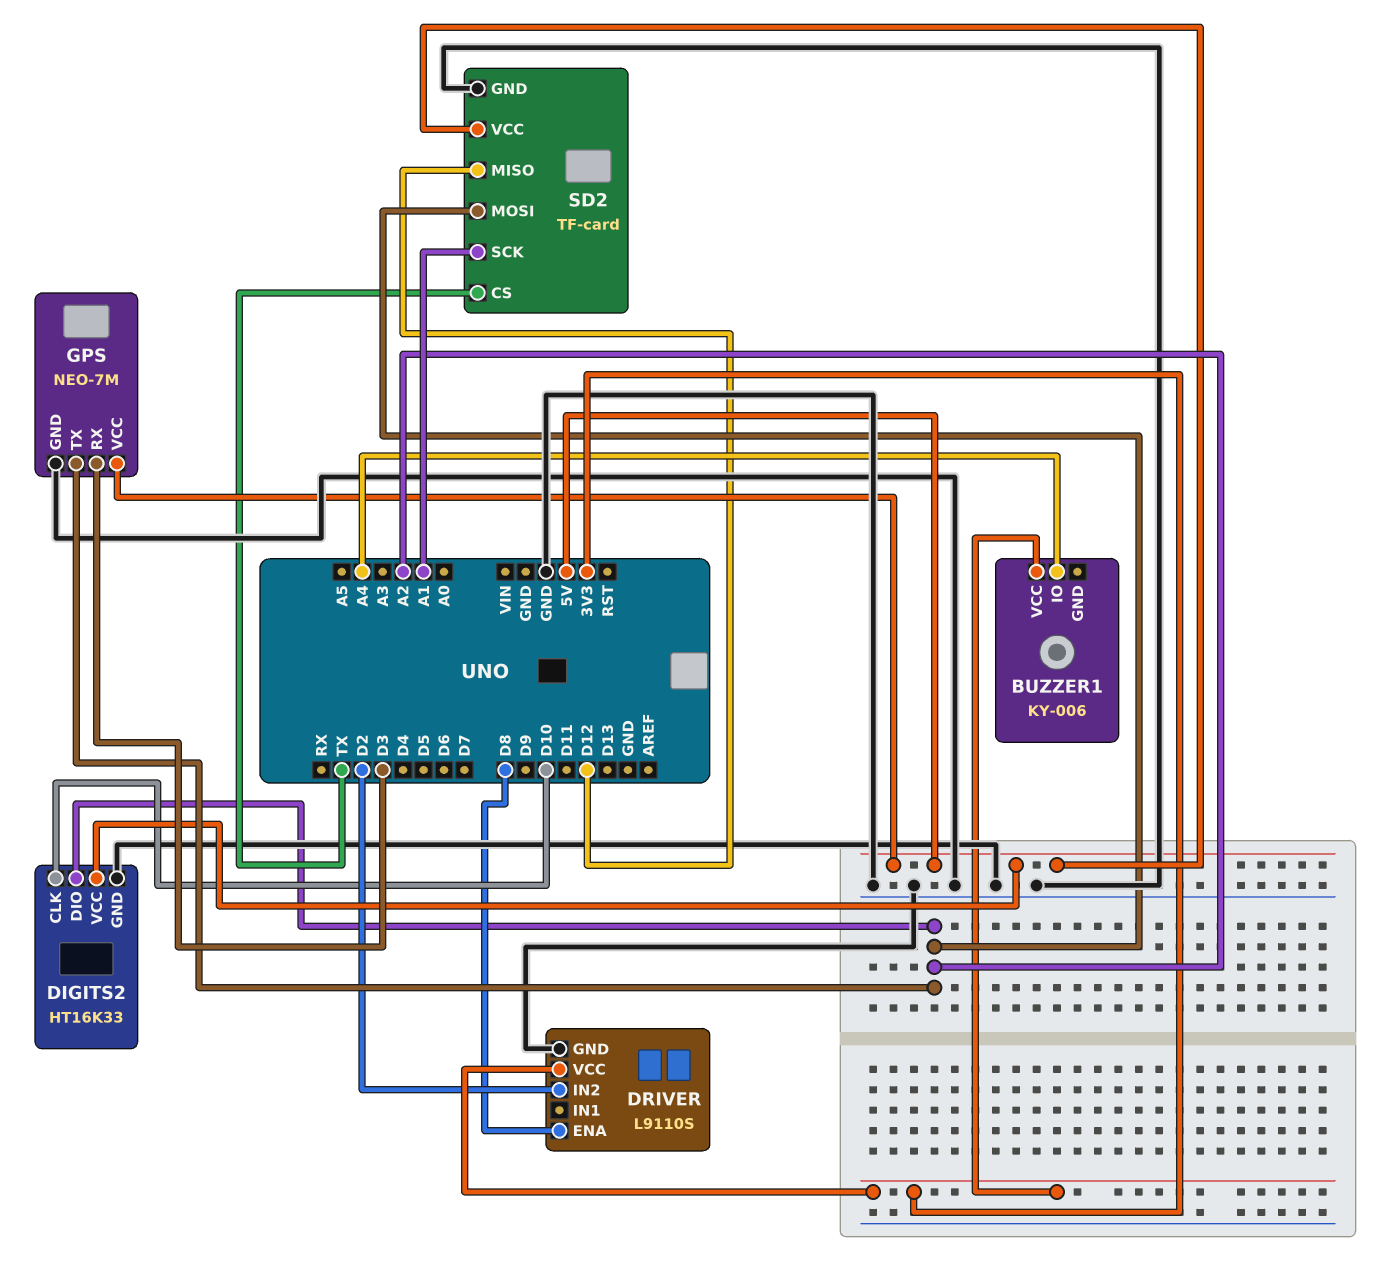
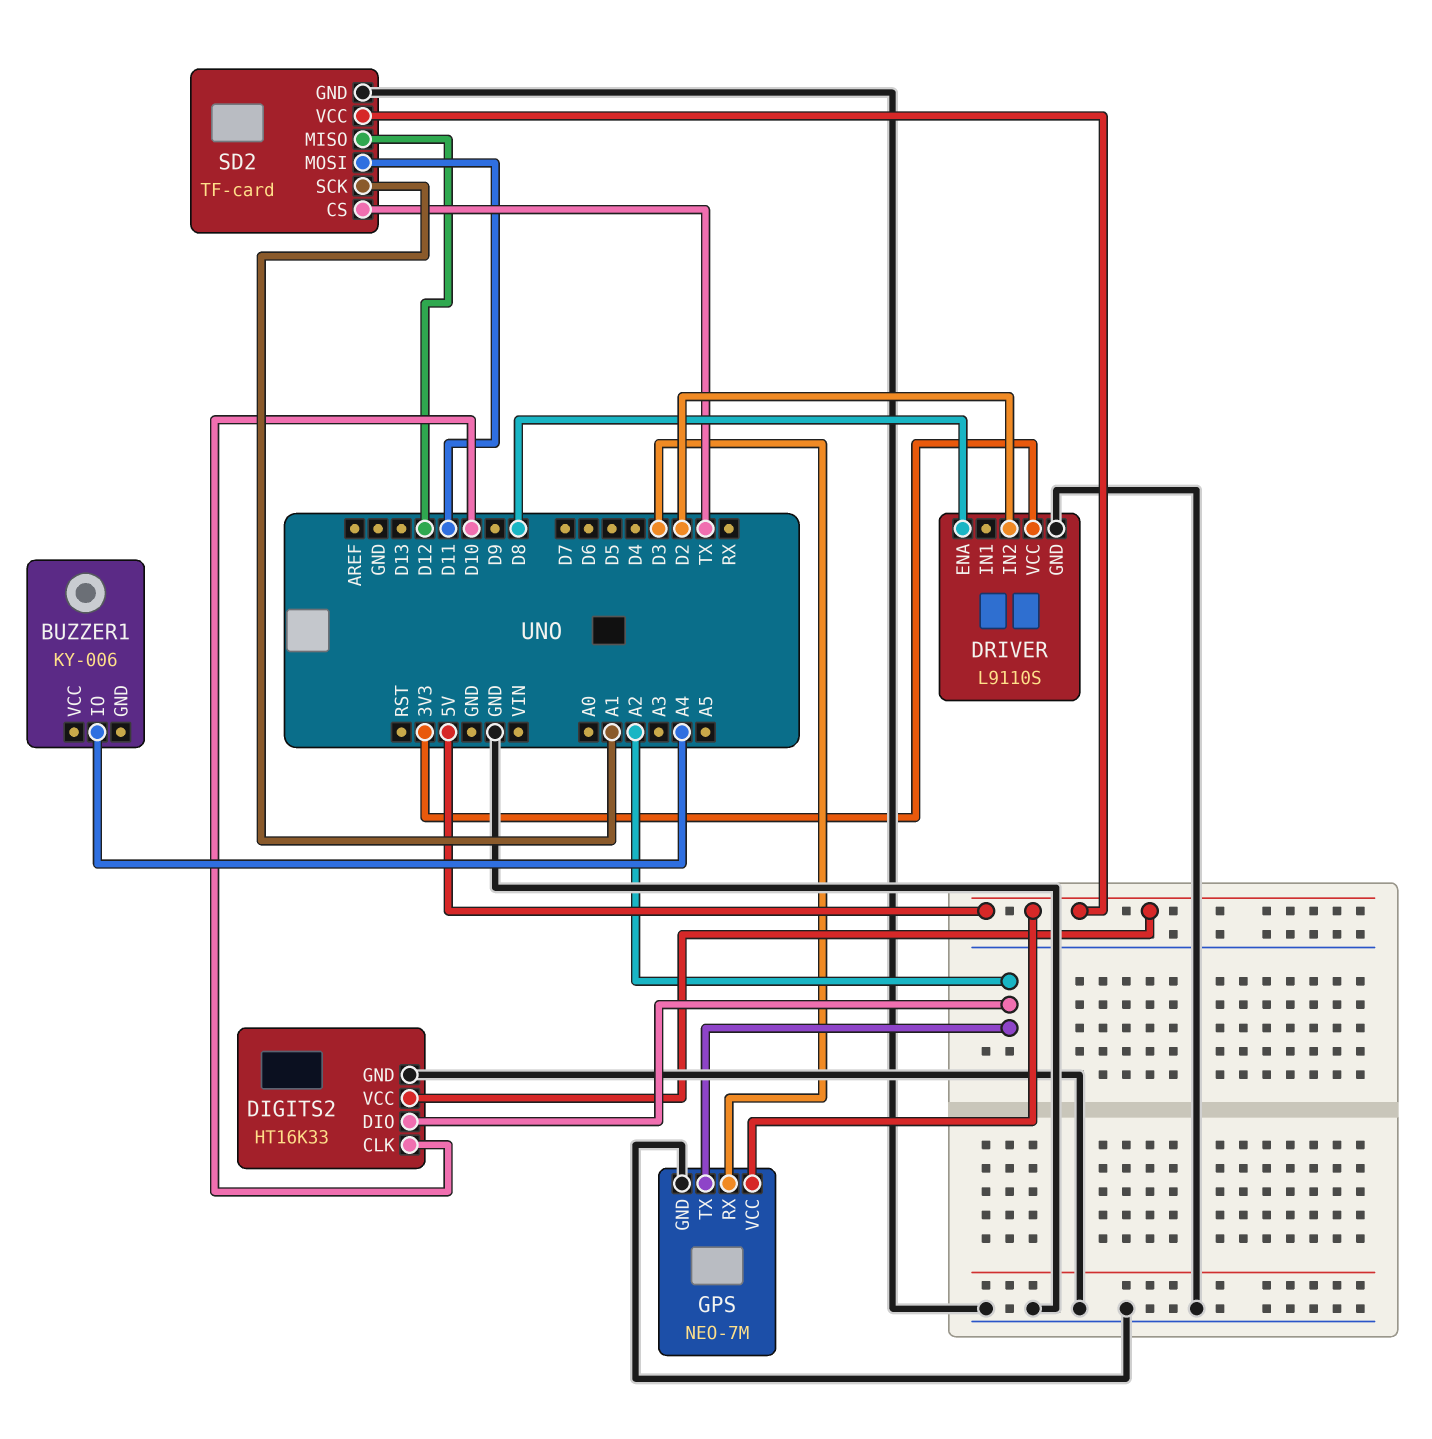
BUZZER1 pin VCC: 3V3 -> none
SD2 pin MOSI: A2 -> D11

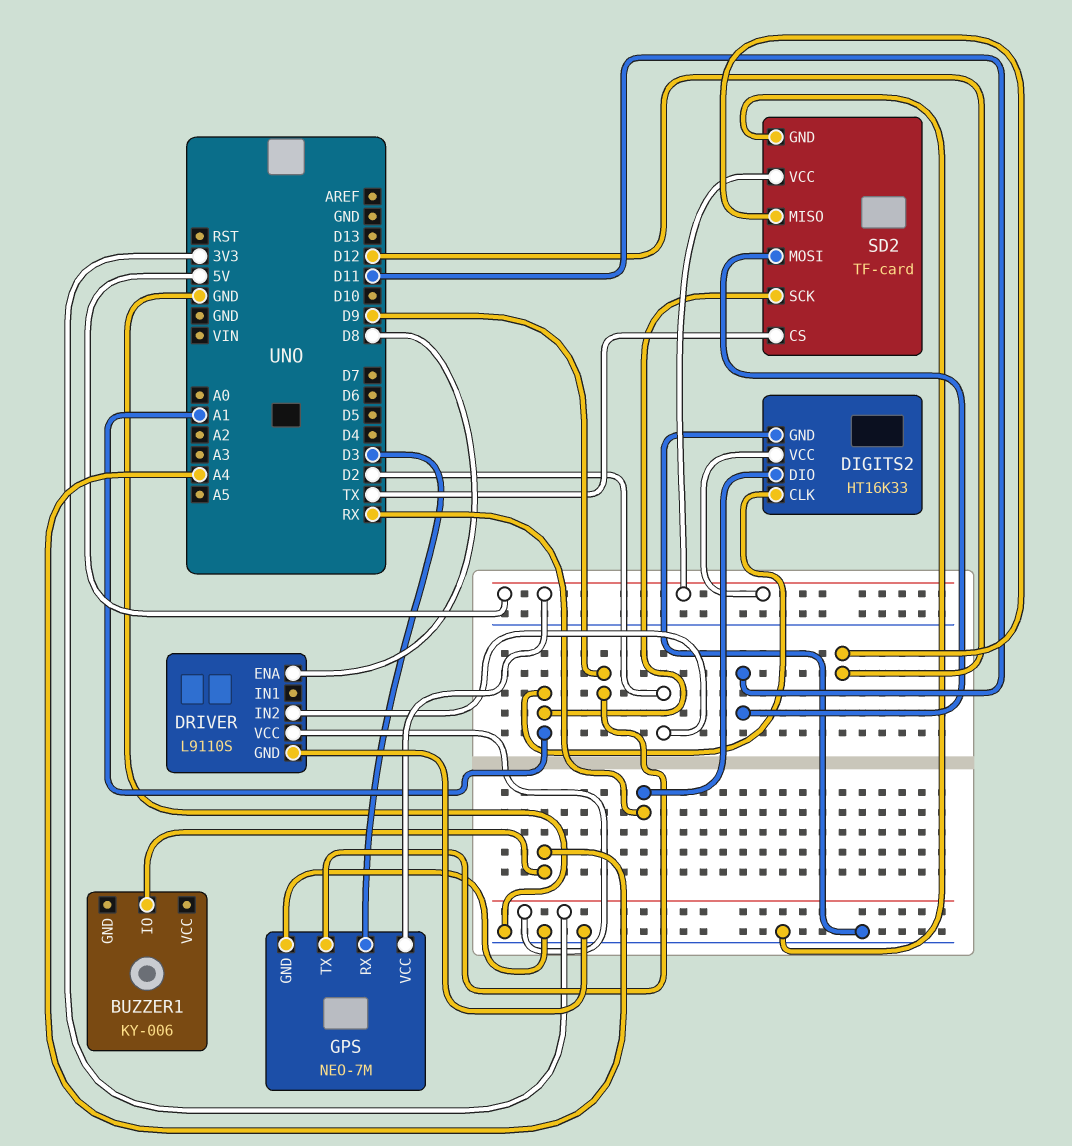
DIGITS2 pin CLK: D10 -> A1
DIGITS2 pin DIO: A2 -> RX
GPS pin TX: A2 -> D9

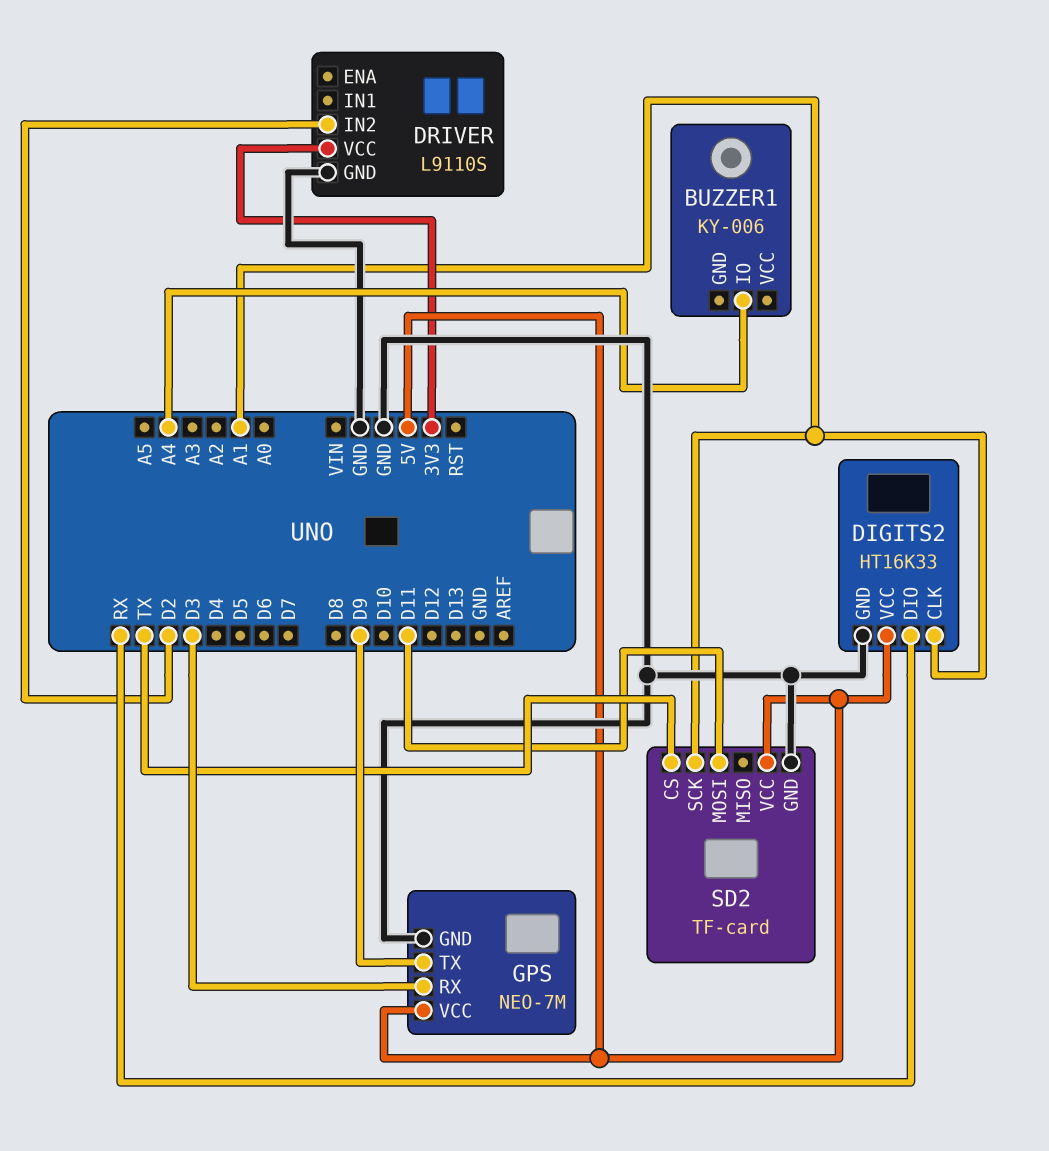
DRIVER pin ENA: D8 -> none
SD2 pin MISO: D12 -> none

